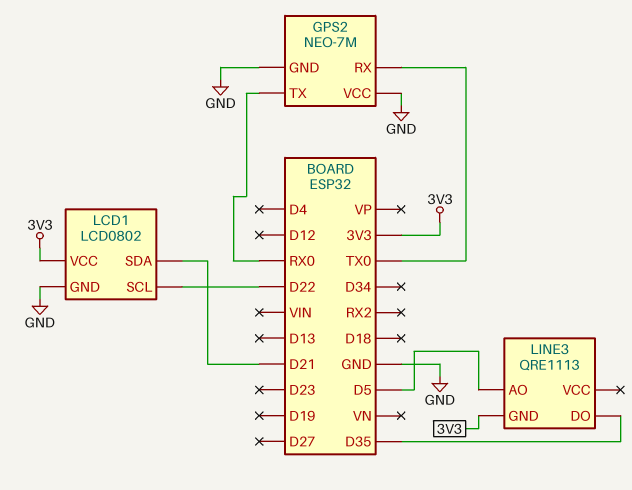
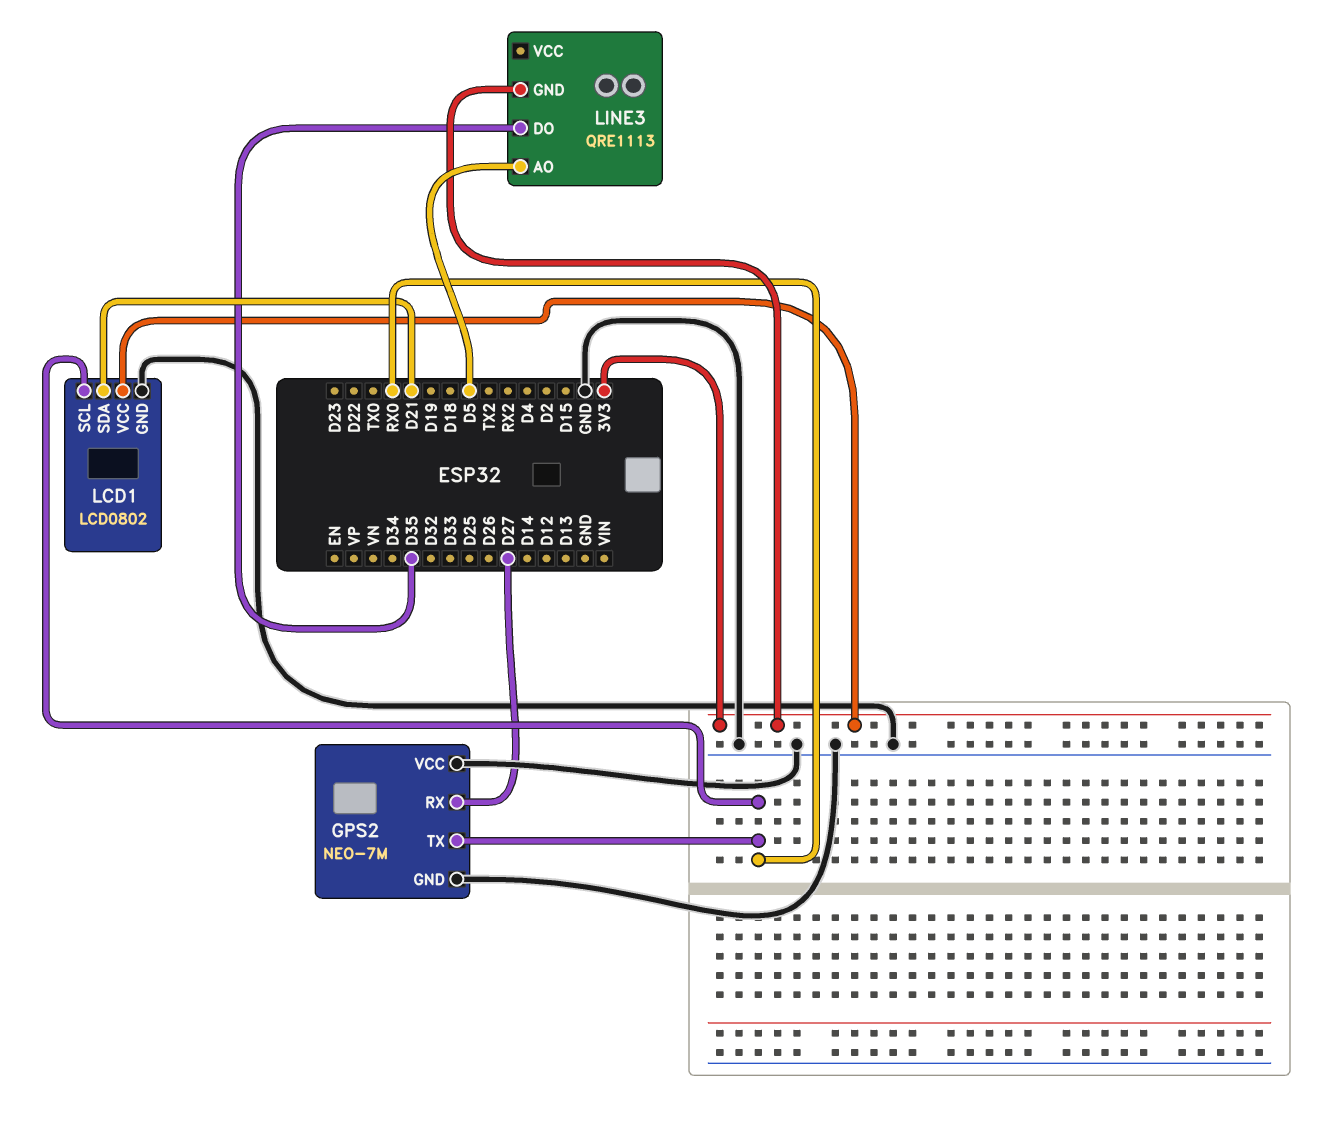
GPS2 pin RX: TX0 -> D27
LCD1 pin SCL: D22 -> RX0

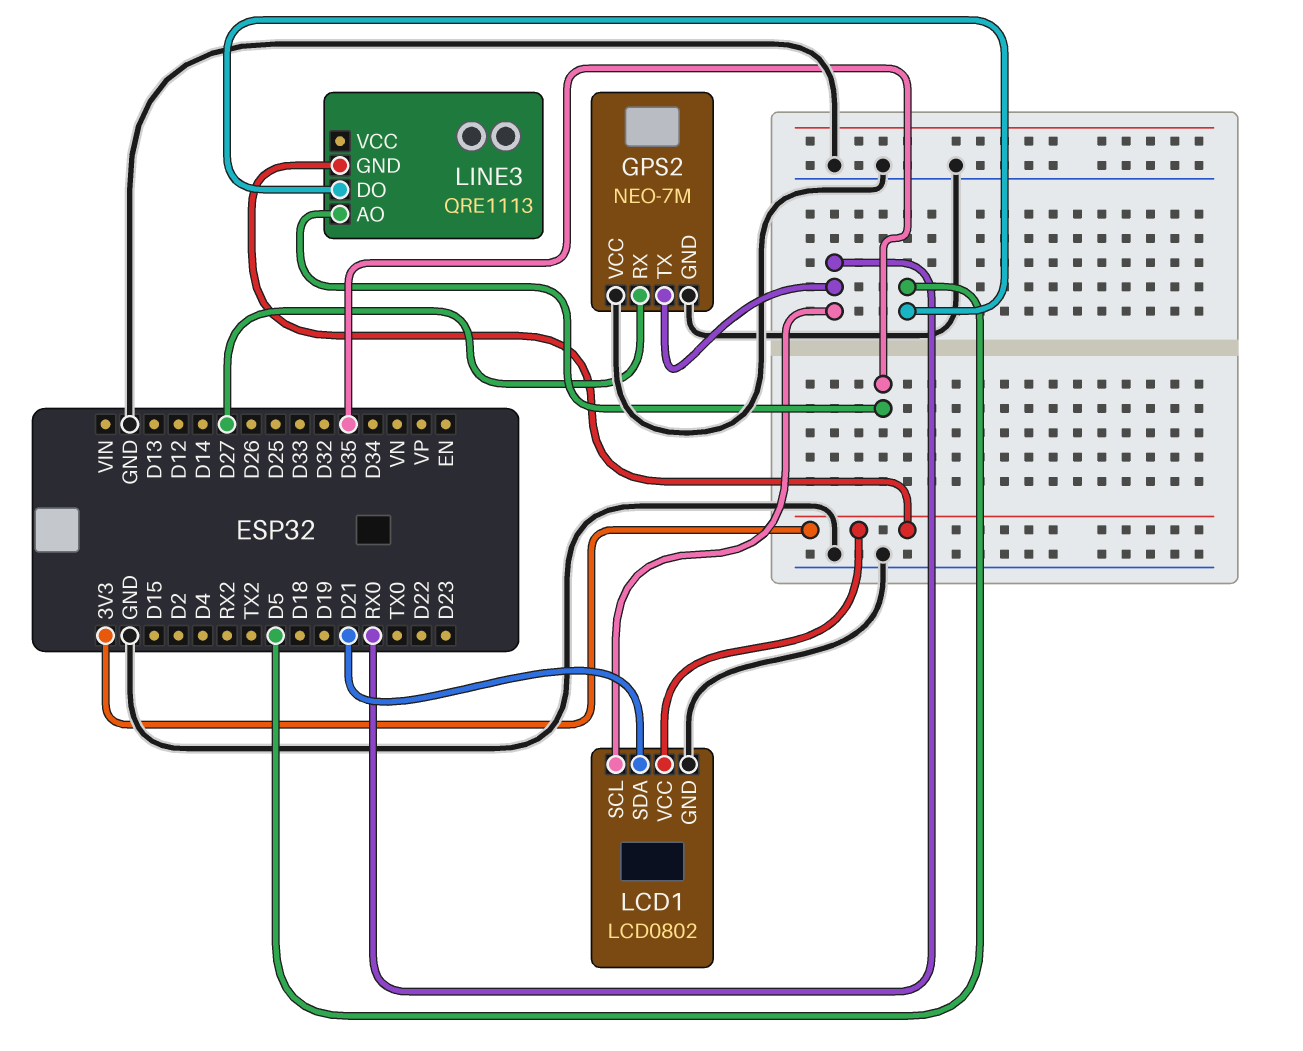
LINE3 pin AO: D5 -> D35
LINE3 pin DO: D35 -> D5

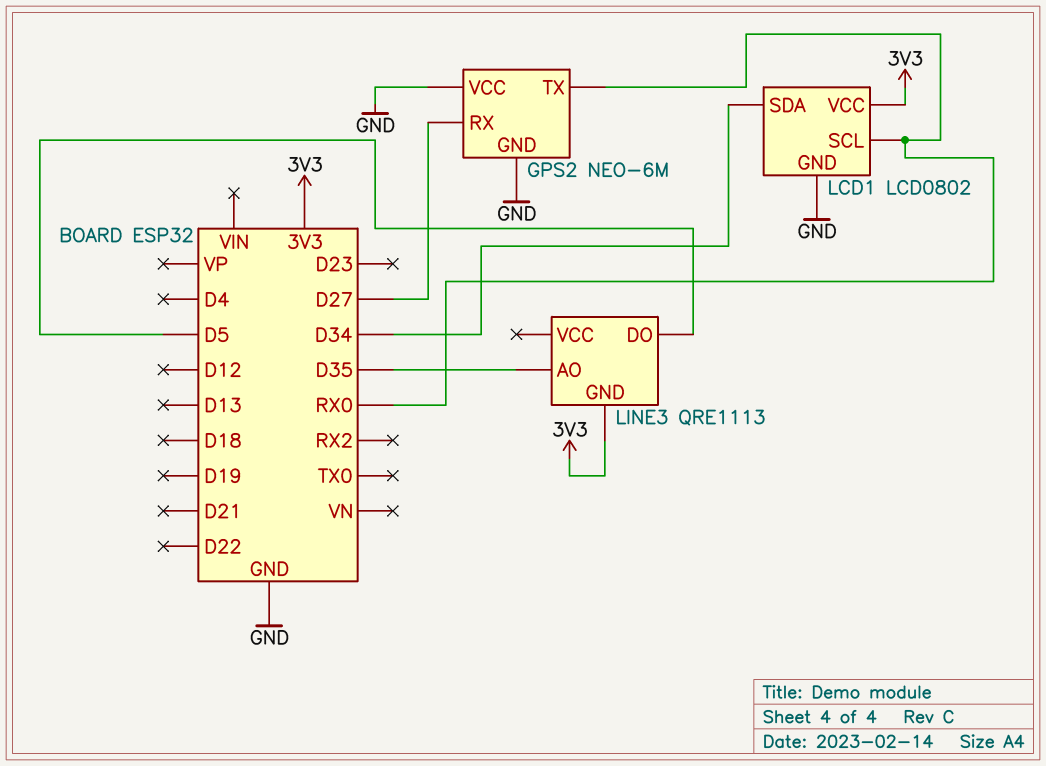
GPS2: NEO-7M -> NEO-6M
LCD1 pin SDA: D21 -> D34

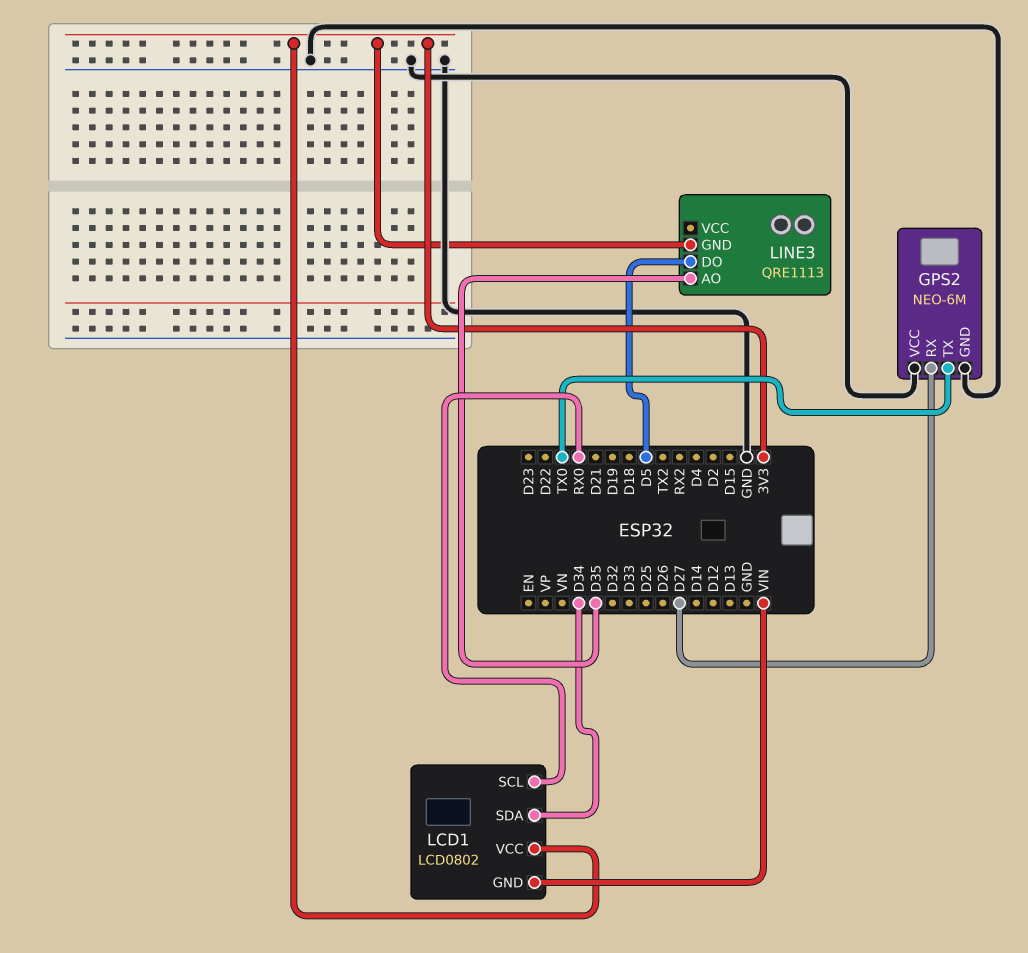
GPS2 pin TX: RX0 -> TX0
LCD1 pin GND: GND -> VIN

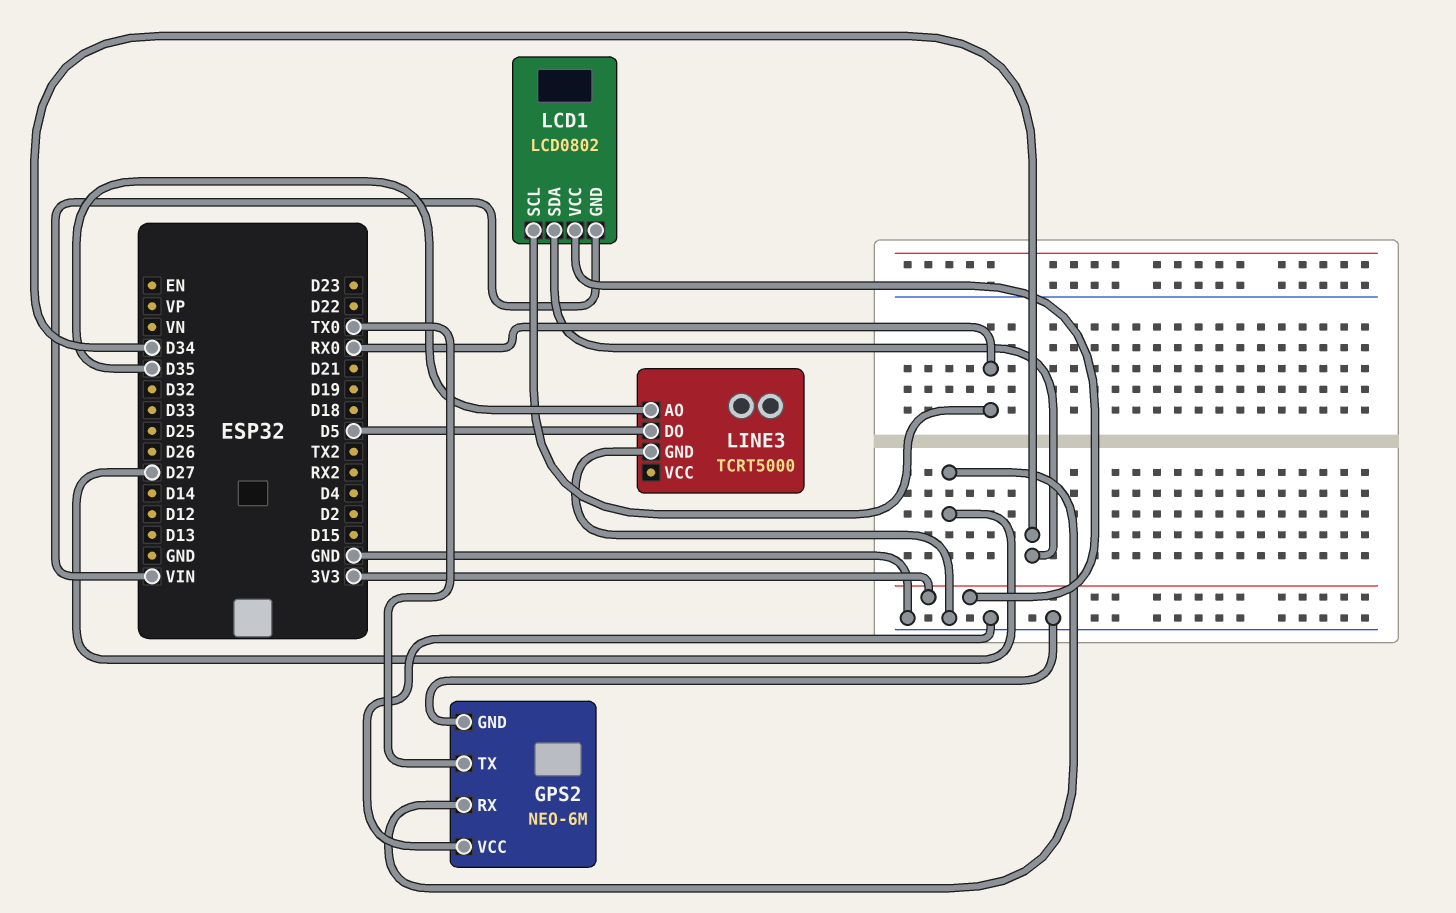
LINE3: QRE1113 -> TCRT5000
LINE3 pin GND: 3V3 -> GND

